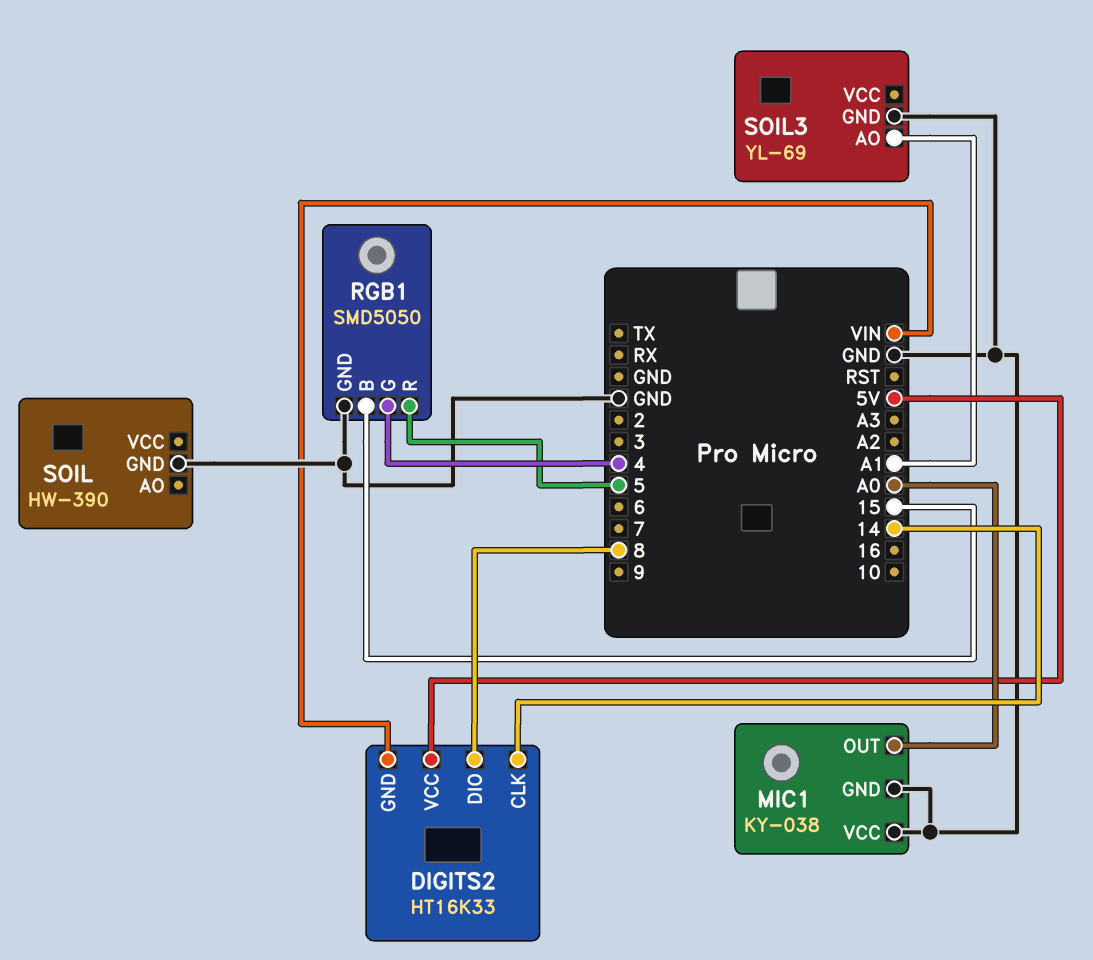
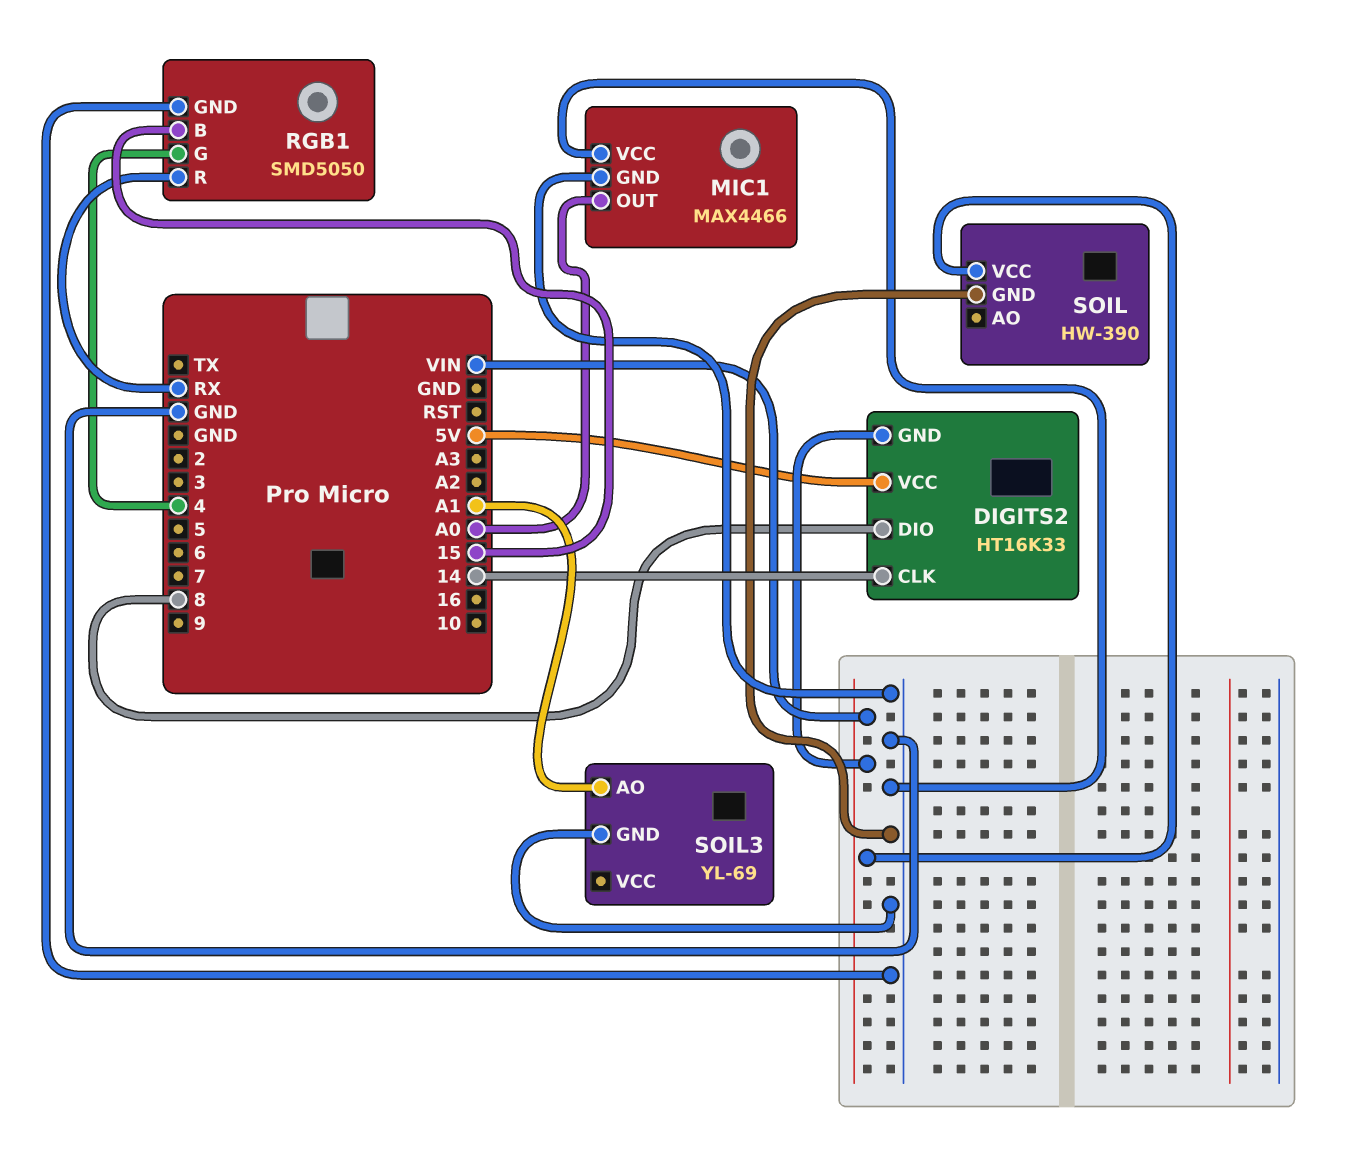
MIC1: KY-038 -> MAX4466
RGB1 pin R: 5 -> RX
SOIL pin VCC: none -> VIN

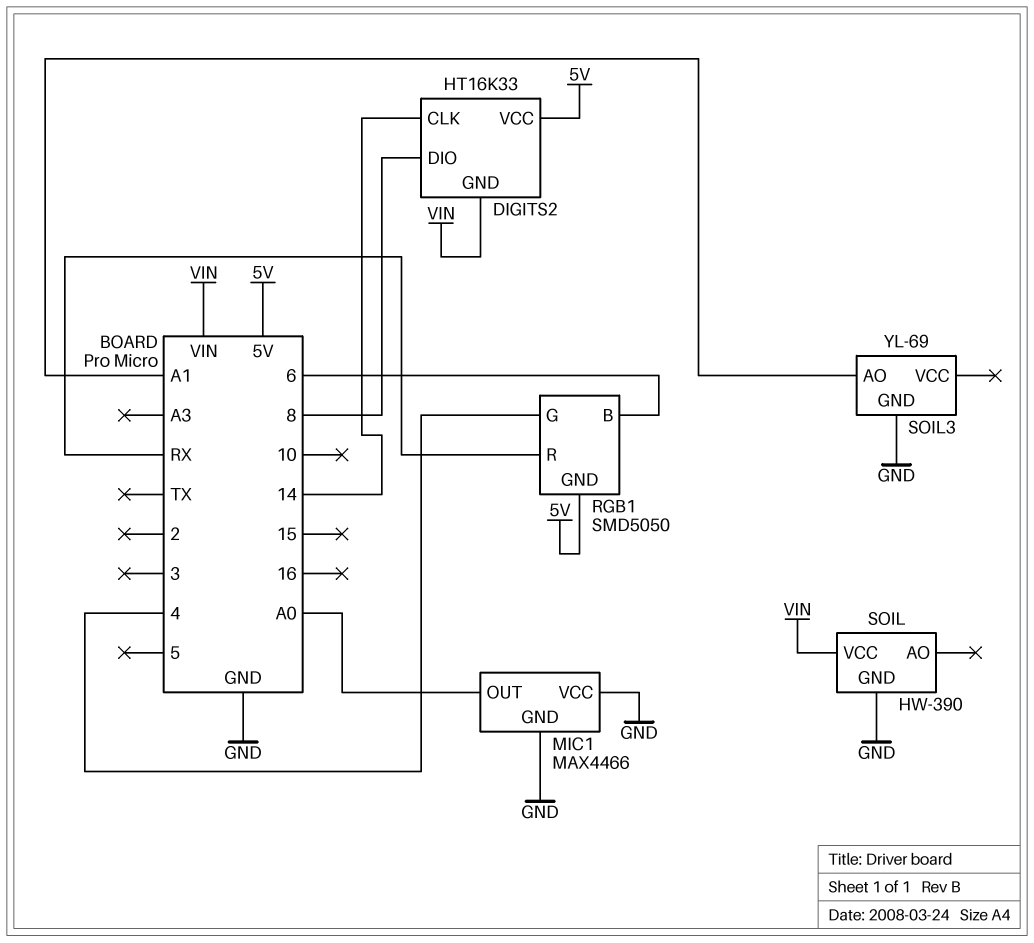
RGB1 pin B: 15 -> 6
RGB1 pin GND: GND -> 5V

